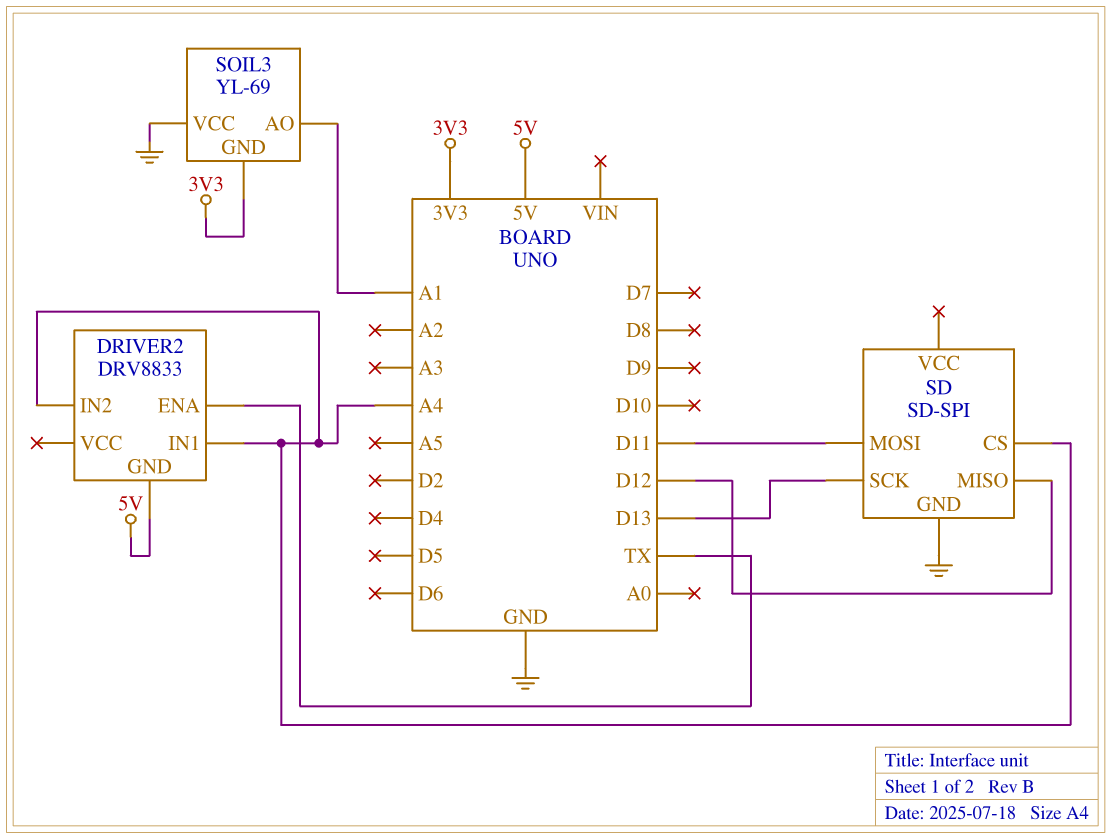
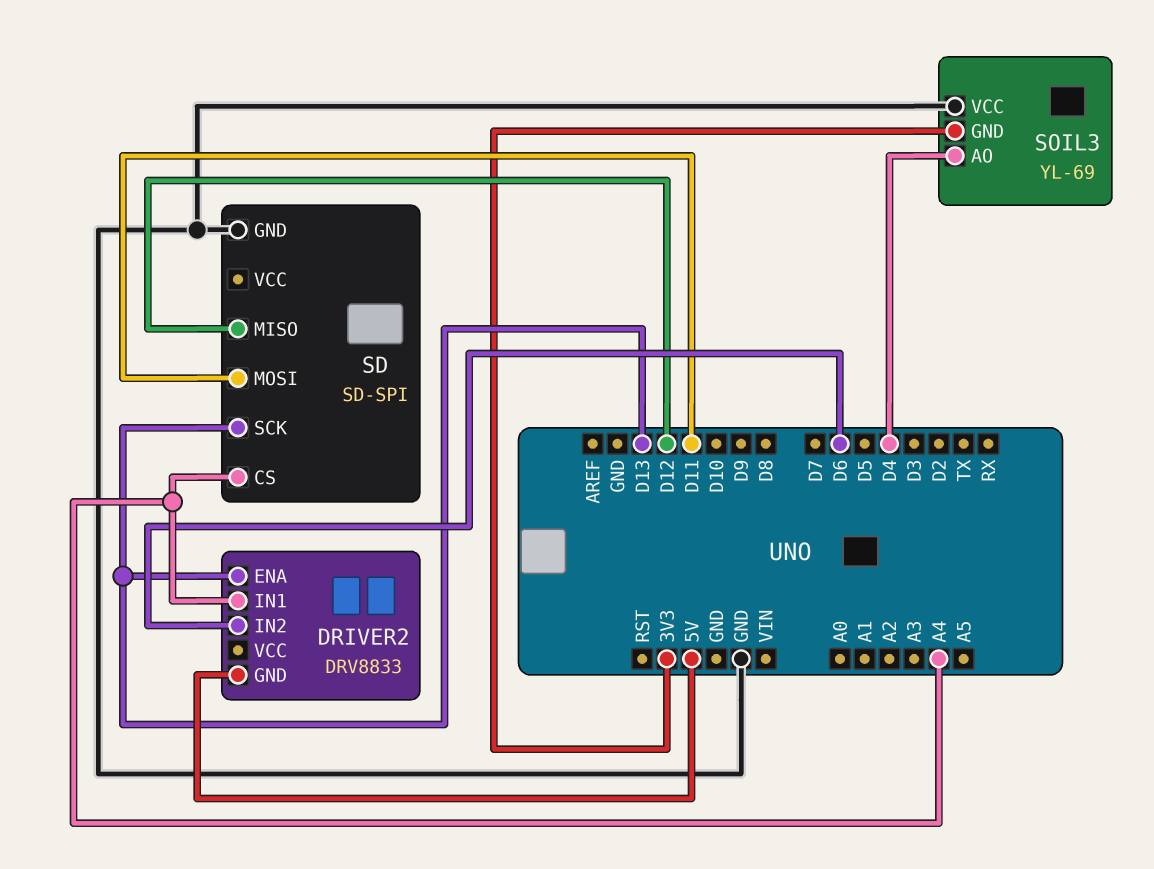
DRIVER2 pin ENA: TX -> D13
DRIVER2 pin IN2: A4 -> D6
SOIL3 pin AO: A1 -> D4

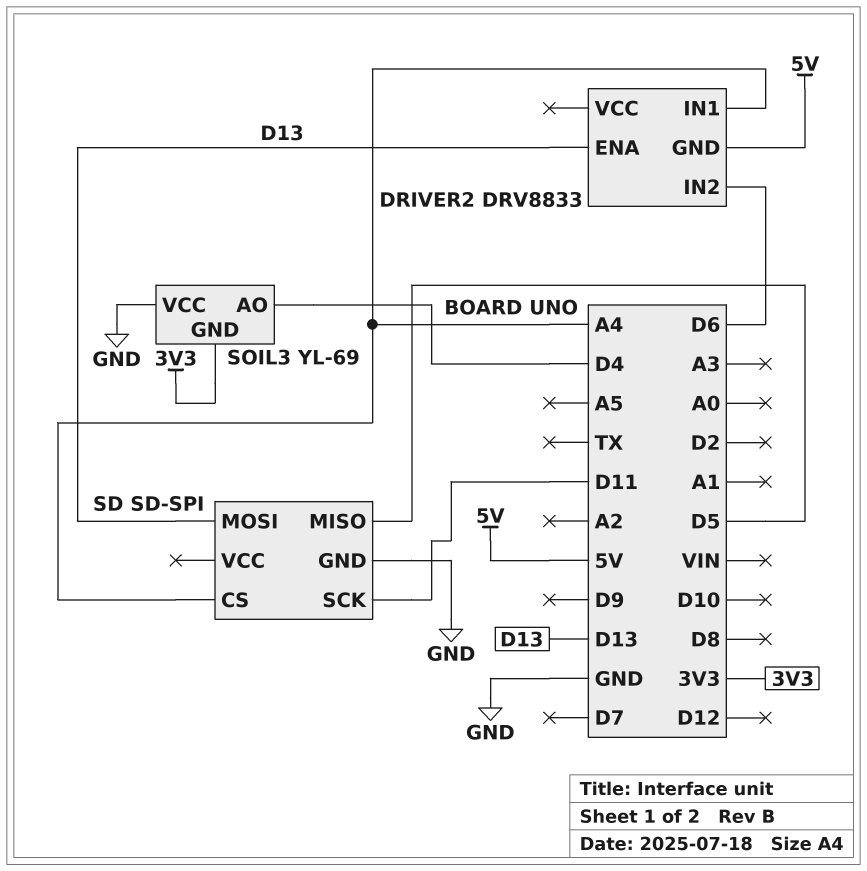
SD pin MISO: D12 -> D5
SD pin MOSI: D11 -> D13
SD pin SCK: D13 -> D11

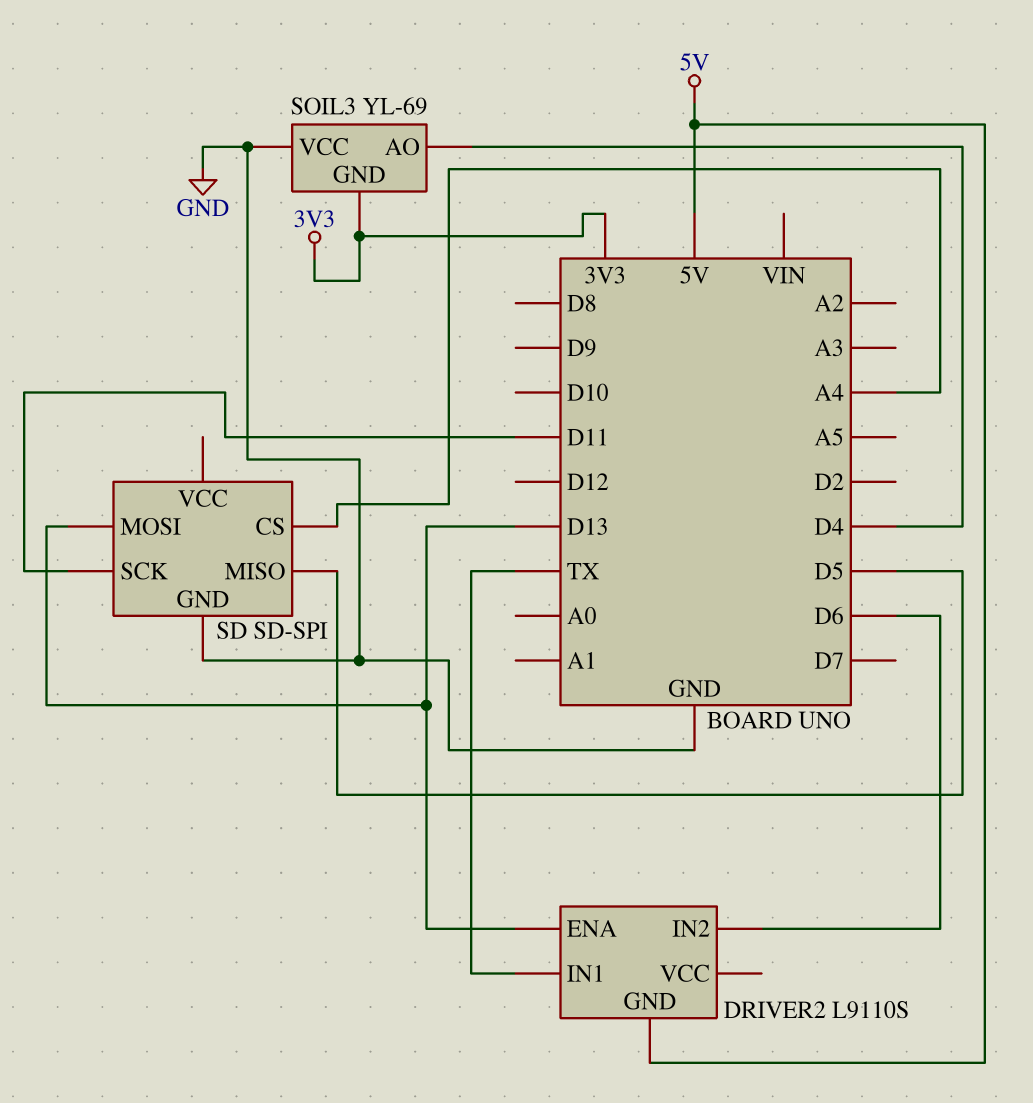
DRIVER2: DRV8833 -> L9110S
DRIVER2 pin IN1: A4 -> TX

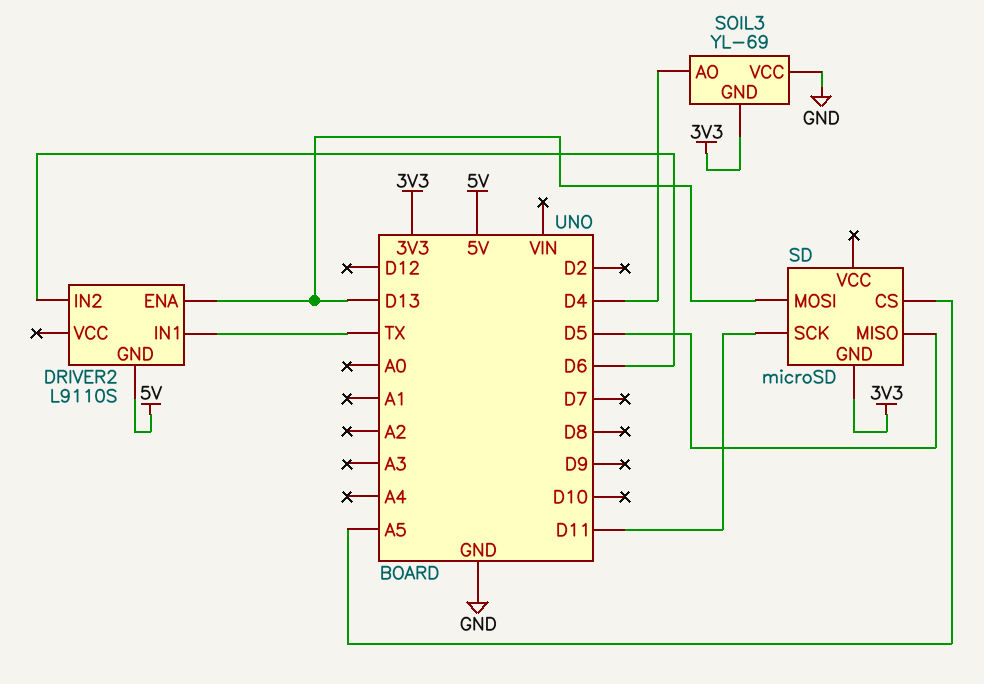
SD: SD-SPI -> microSD
SD pin CS: A4 -> A5
SD pin GND: GND -> 3V3

